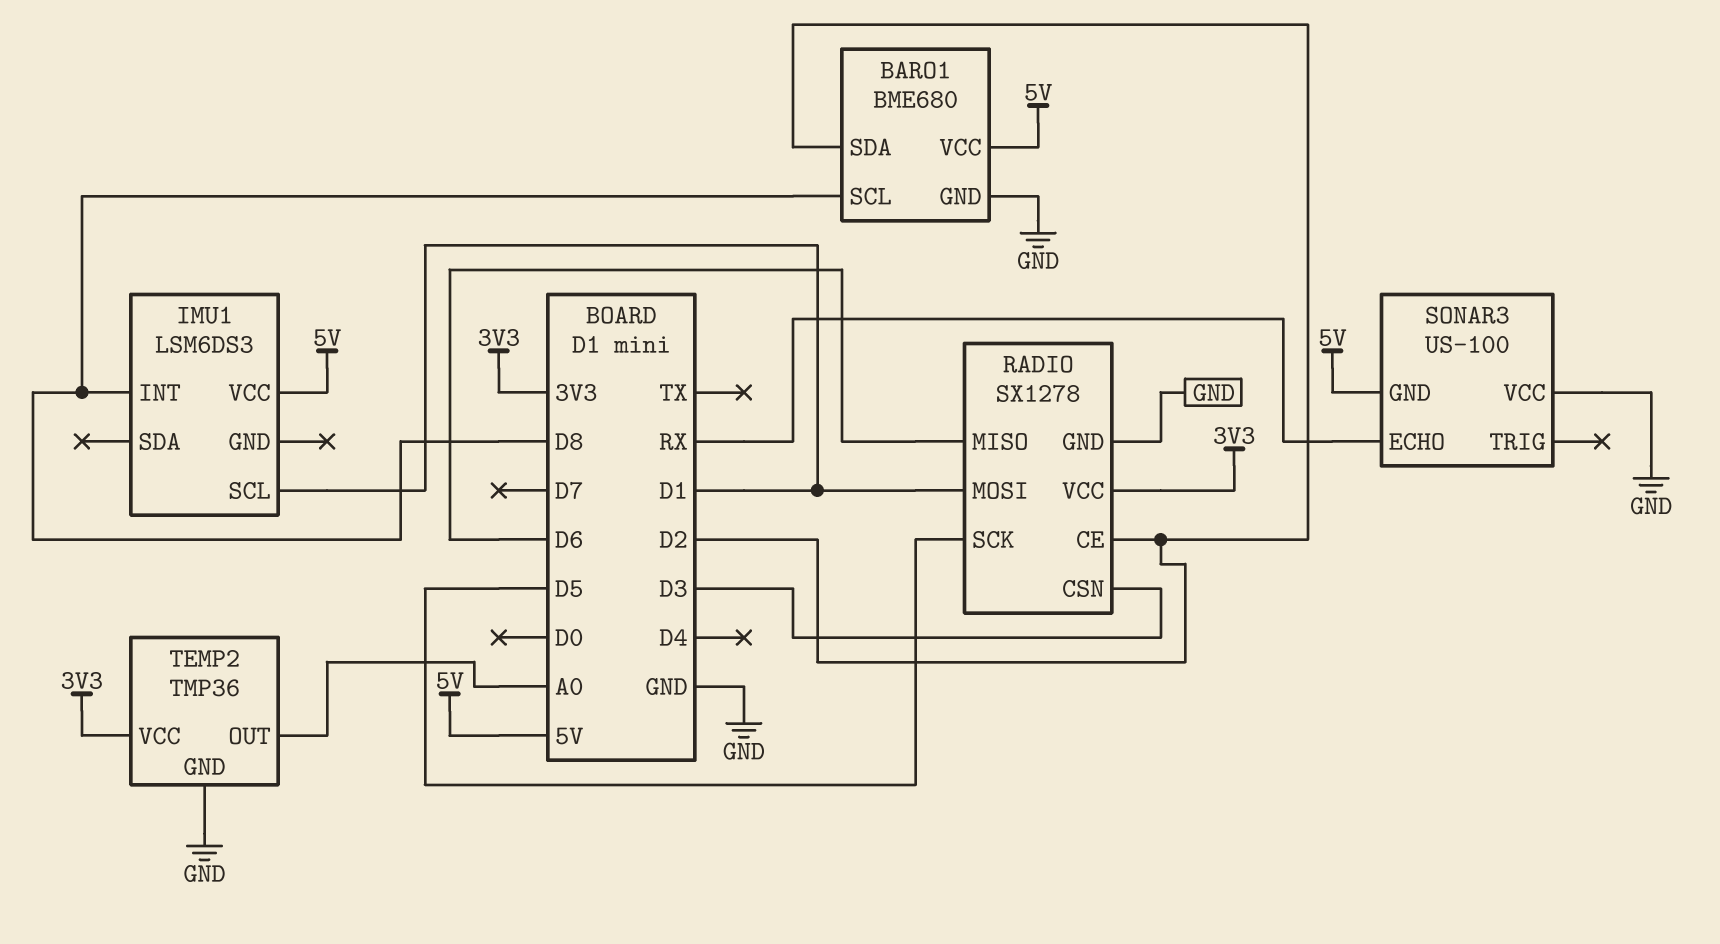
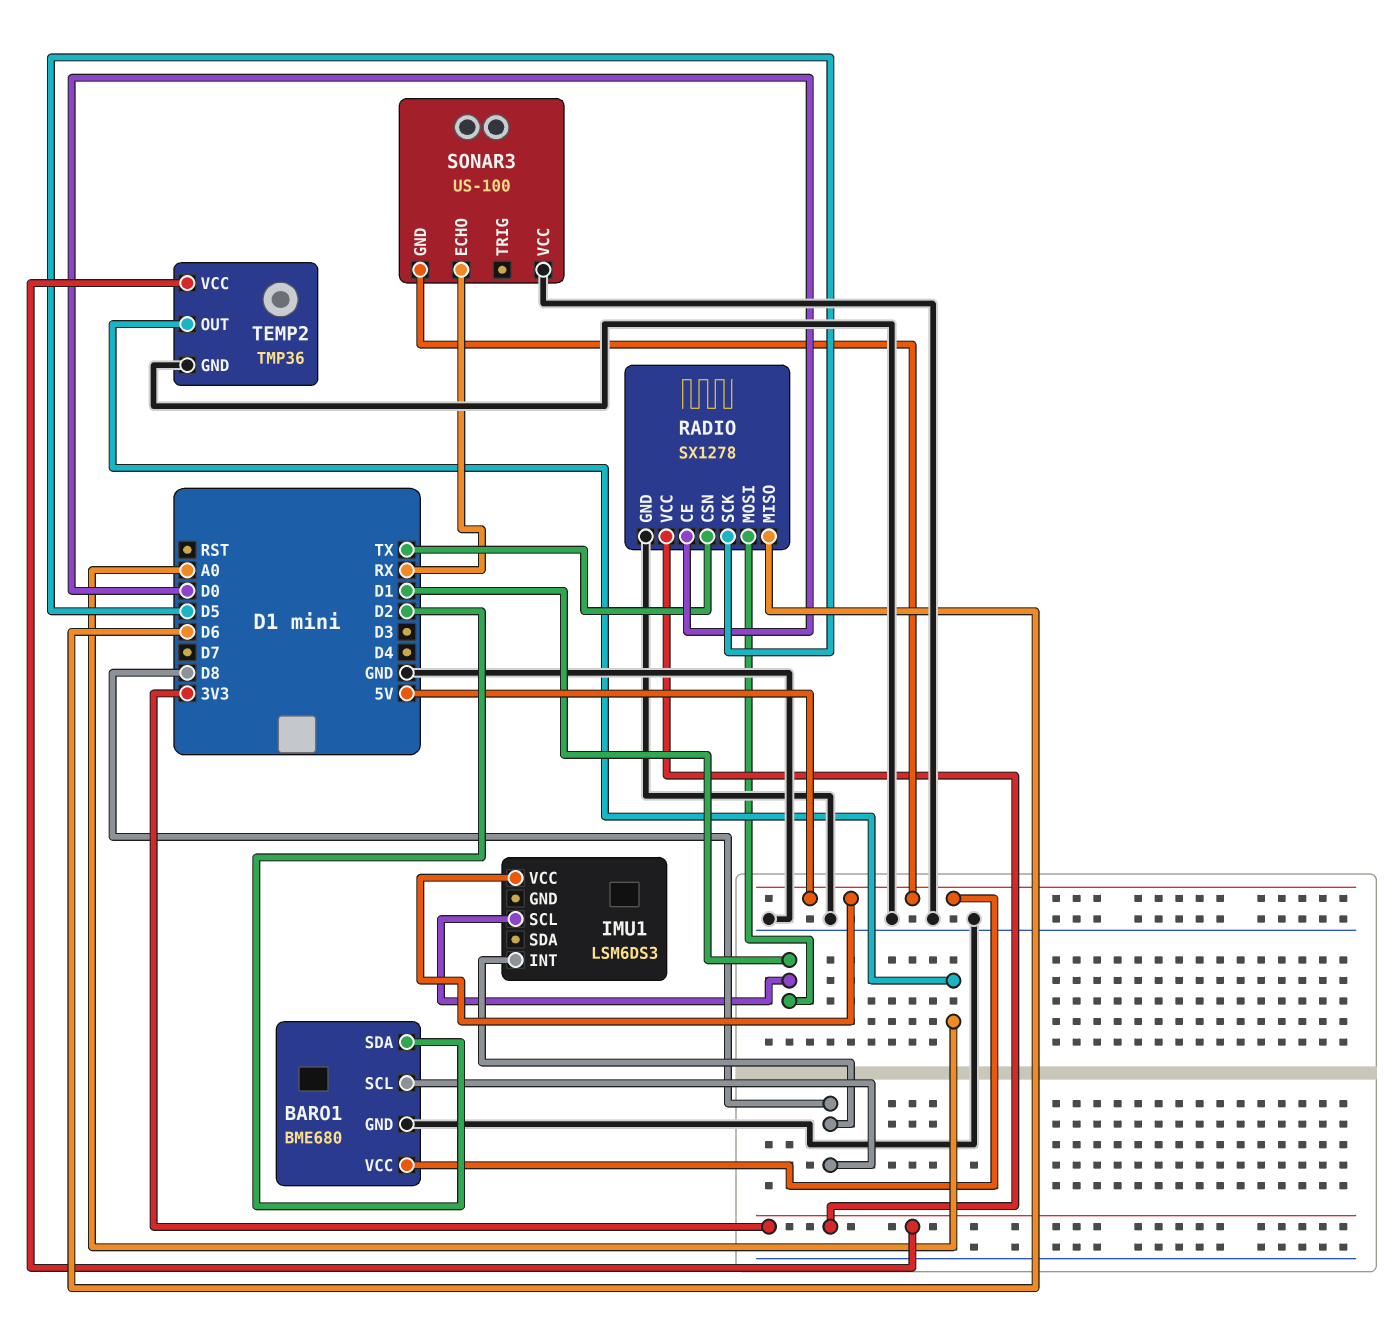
RADIO pin CE: D2 -> D0
RADIO pin CSN: D3 -> TX

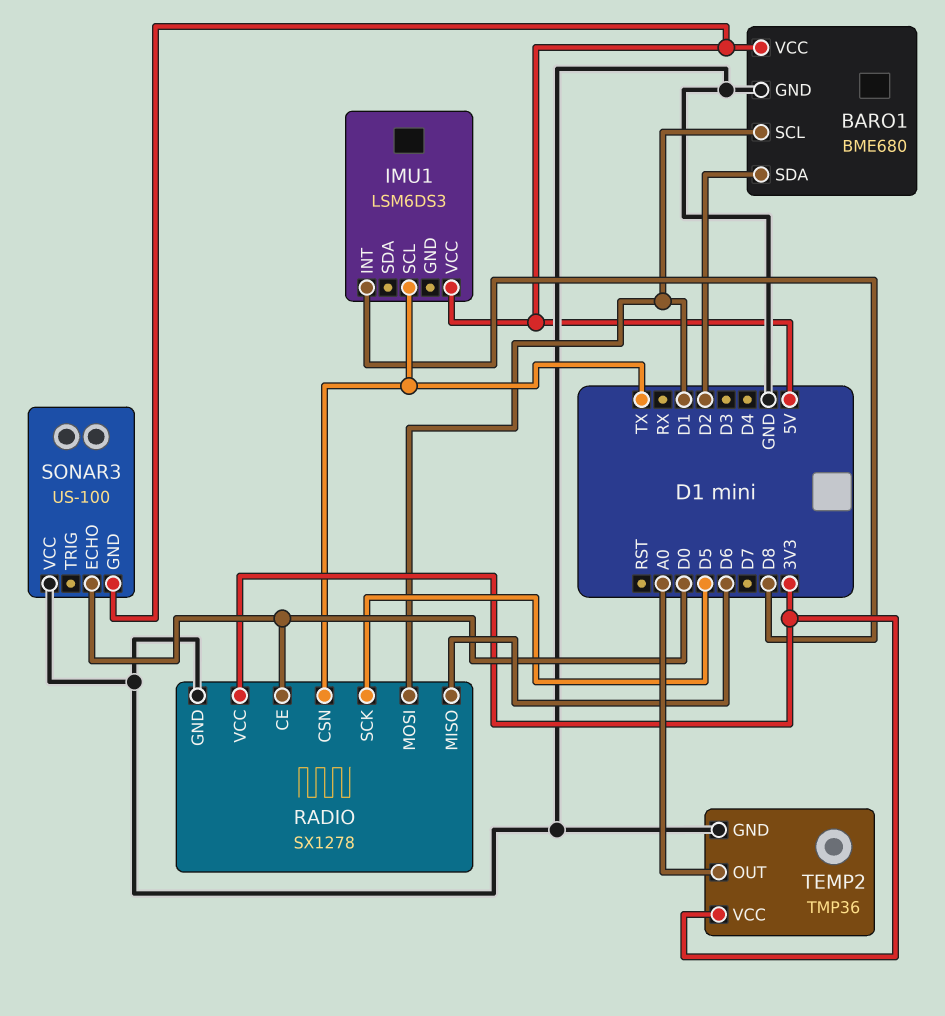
BARO1 pin SCL: D8 -> D1
IMU1 pin SCL: D1 -> TX
SONAR3 pin ECHO: RX -> D0

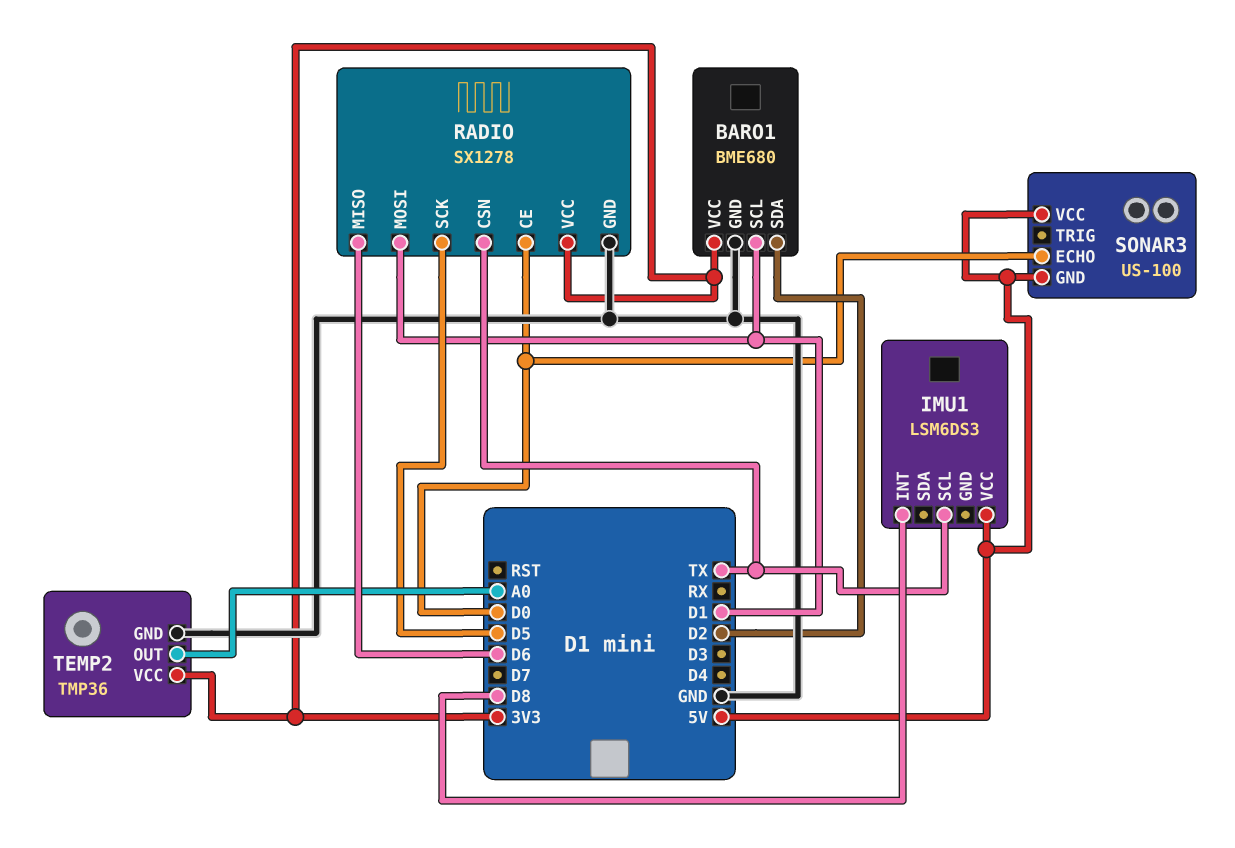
BARO1 pin VCC: 5V -> 3V3
SONAR3 pin VCC: GND -> 5V

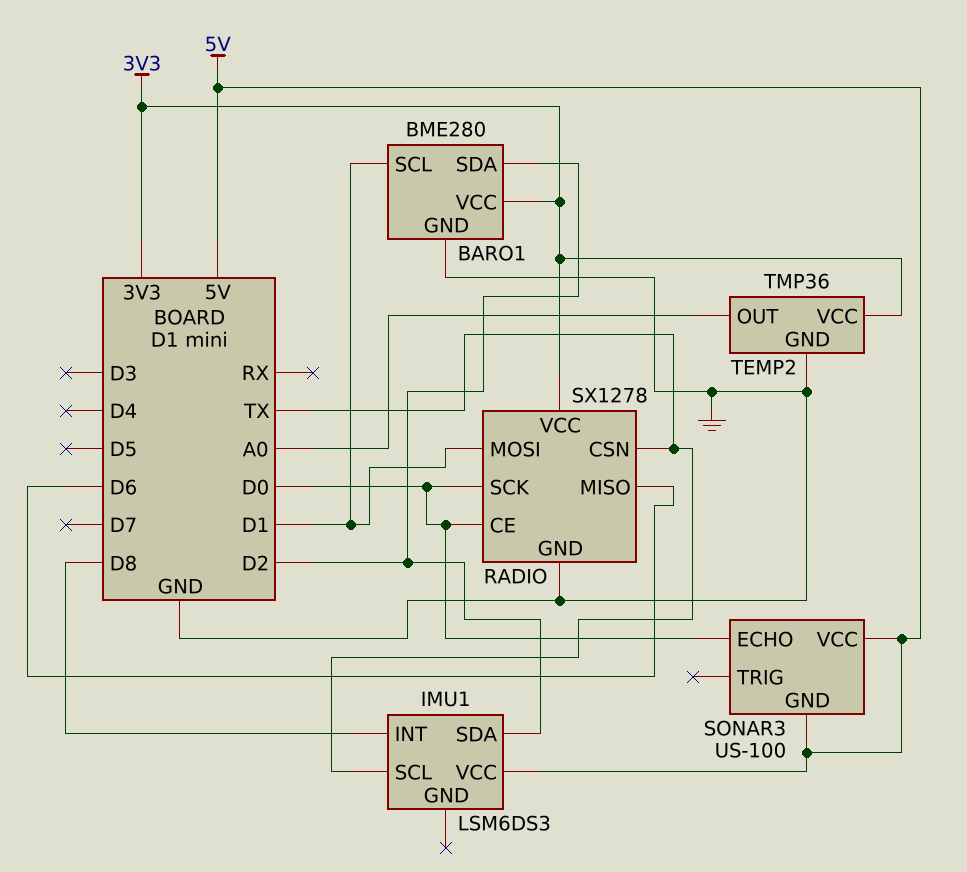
BARO1: BME680 -> BME280
IMU1 pin SDA: none -> D2
RADIO pin SCK: D5 -> D0

